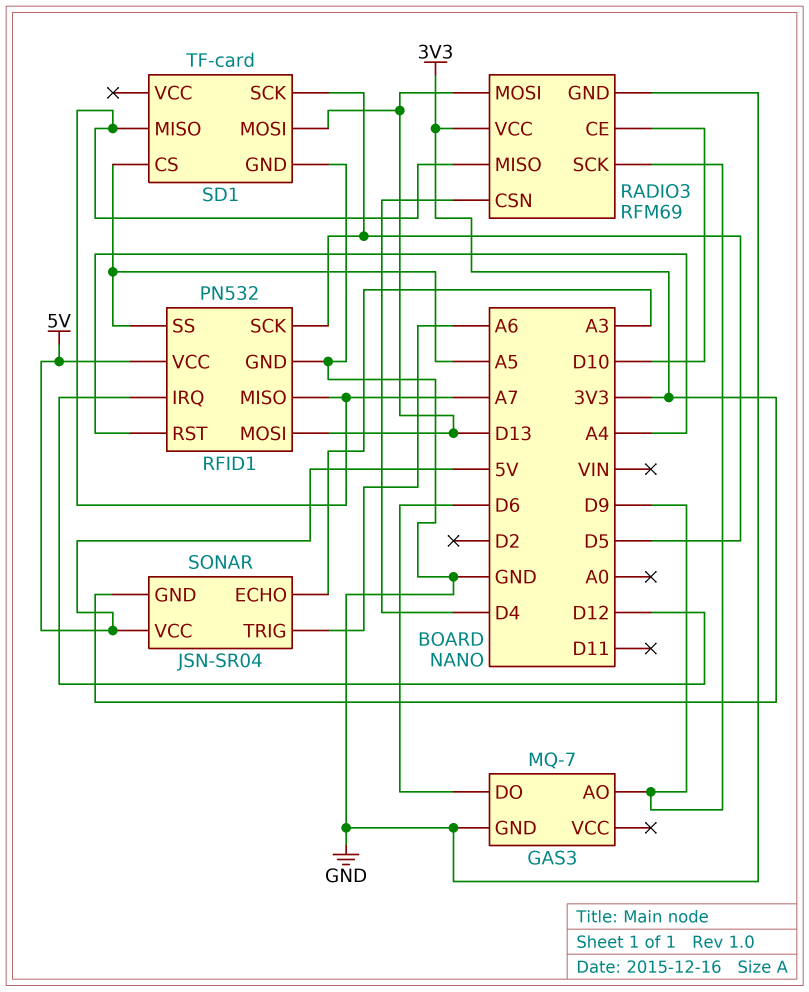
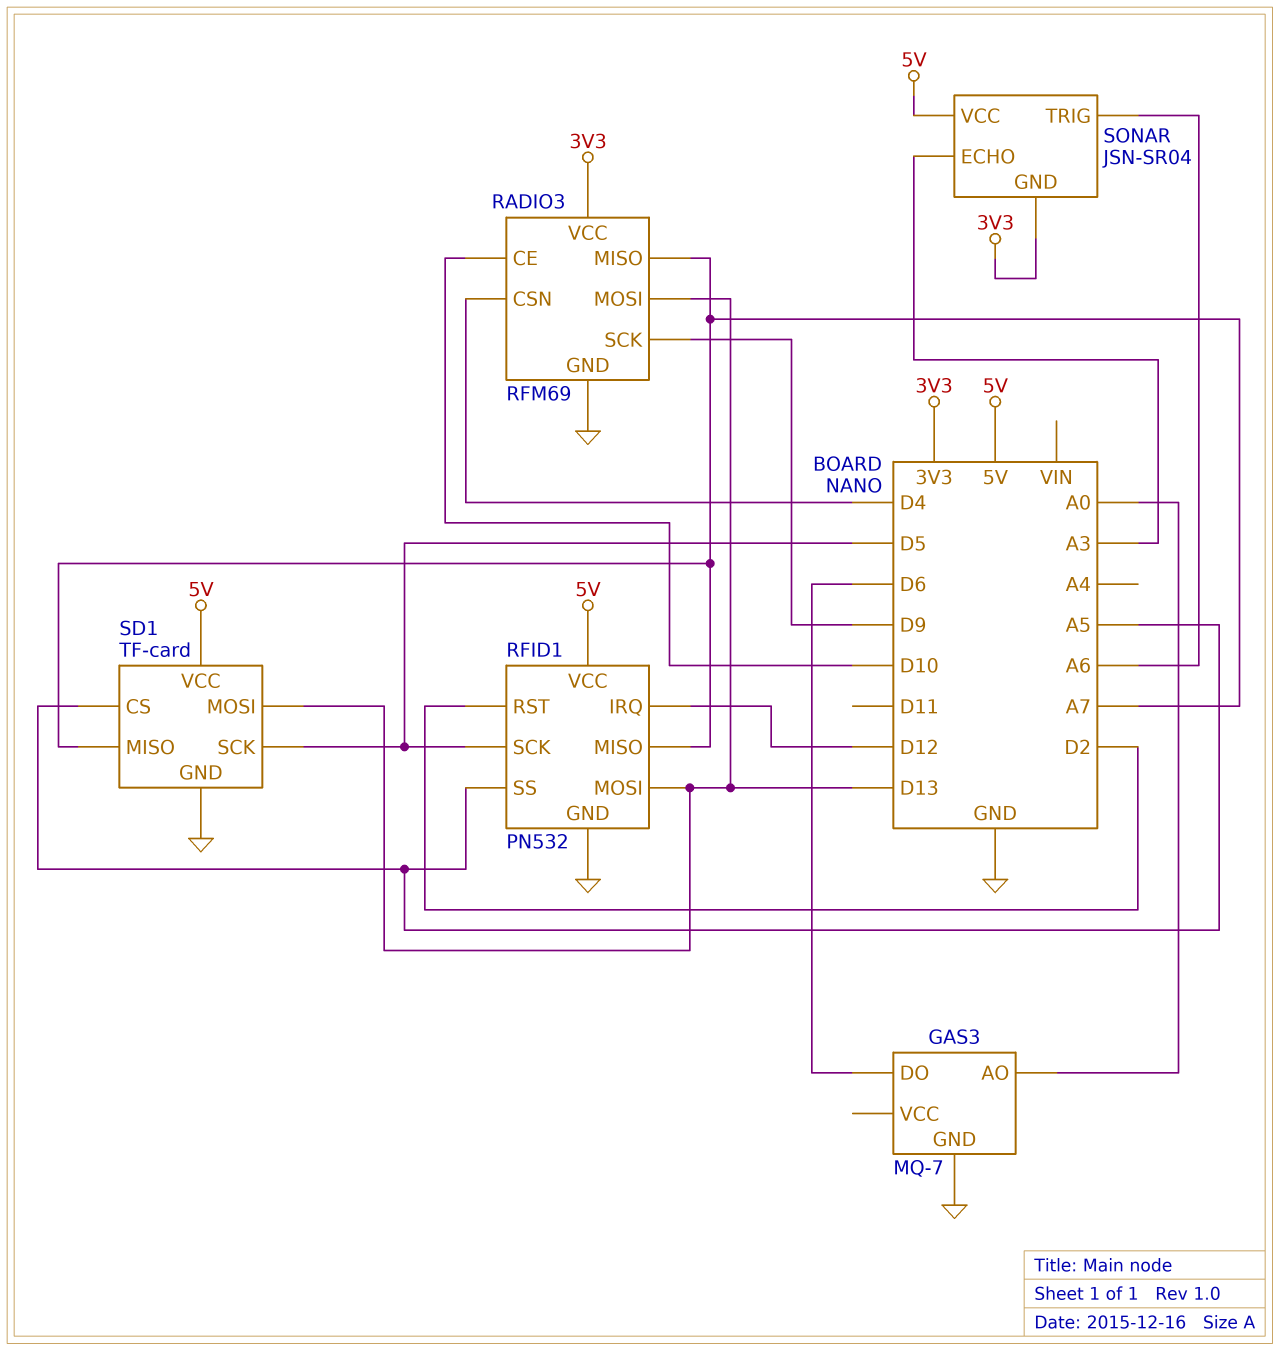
GAS3 pin AO: D9 -> A0
RFID1 pin RST: A4 -> D2
SD1 pin VCC: none -> 5V

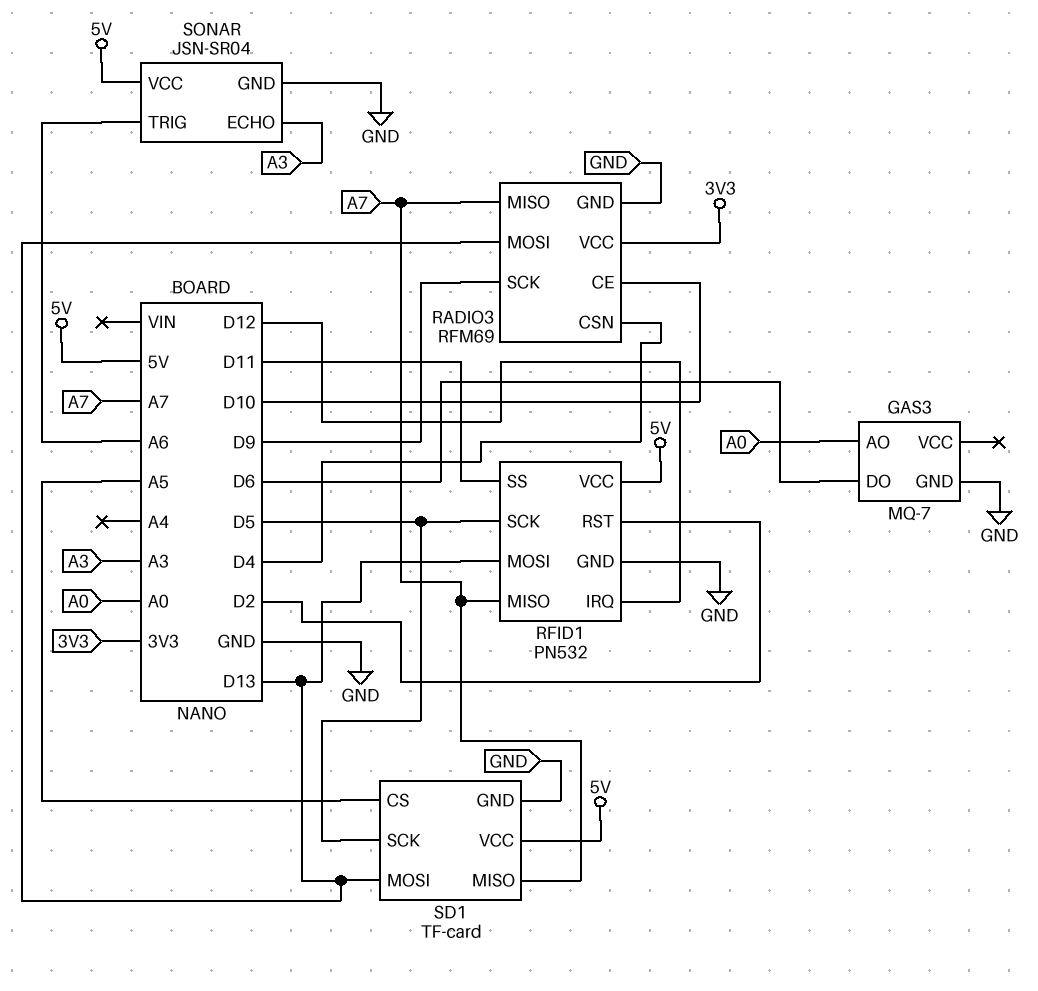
RFID1 pin SS: A5 -> D11
SONAR pin GND: 3V3 -> GND

